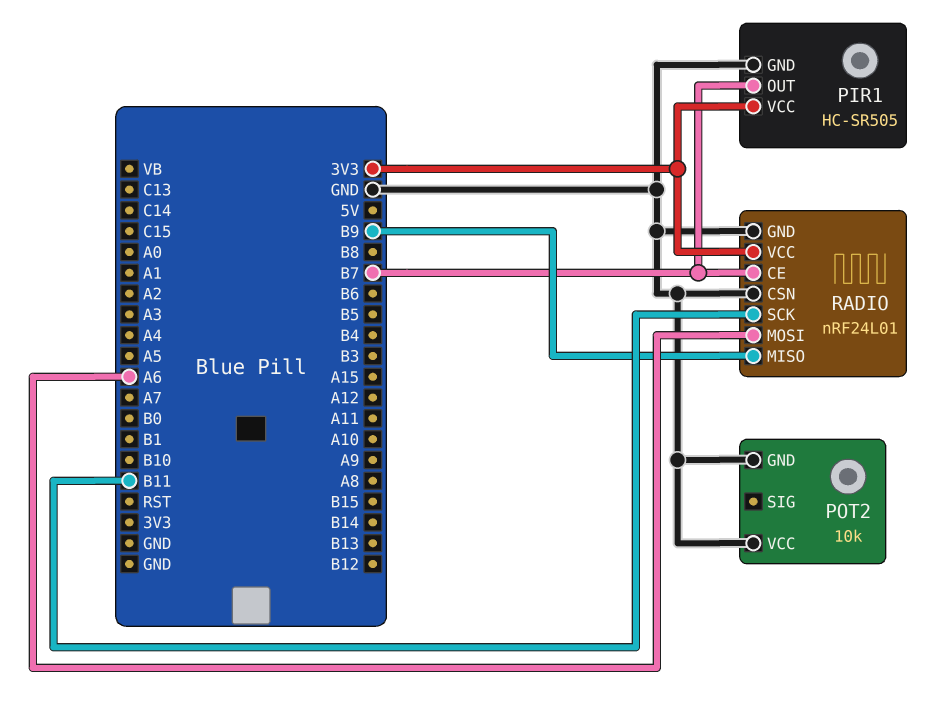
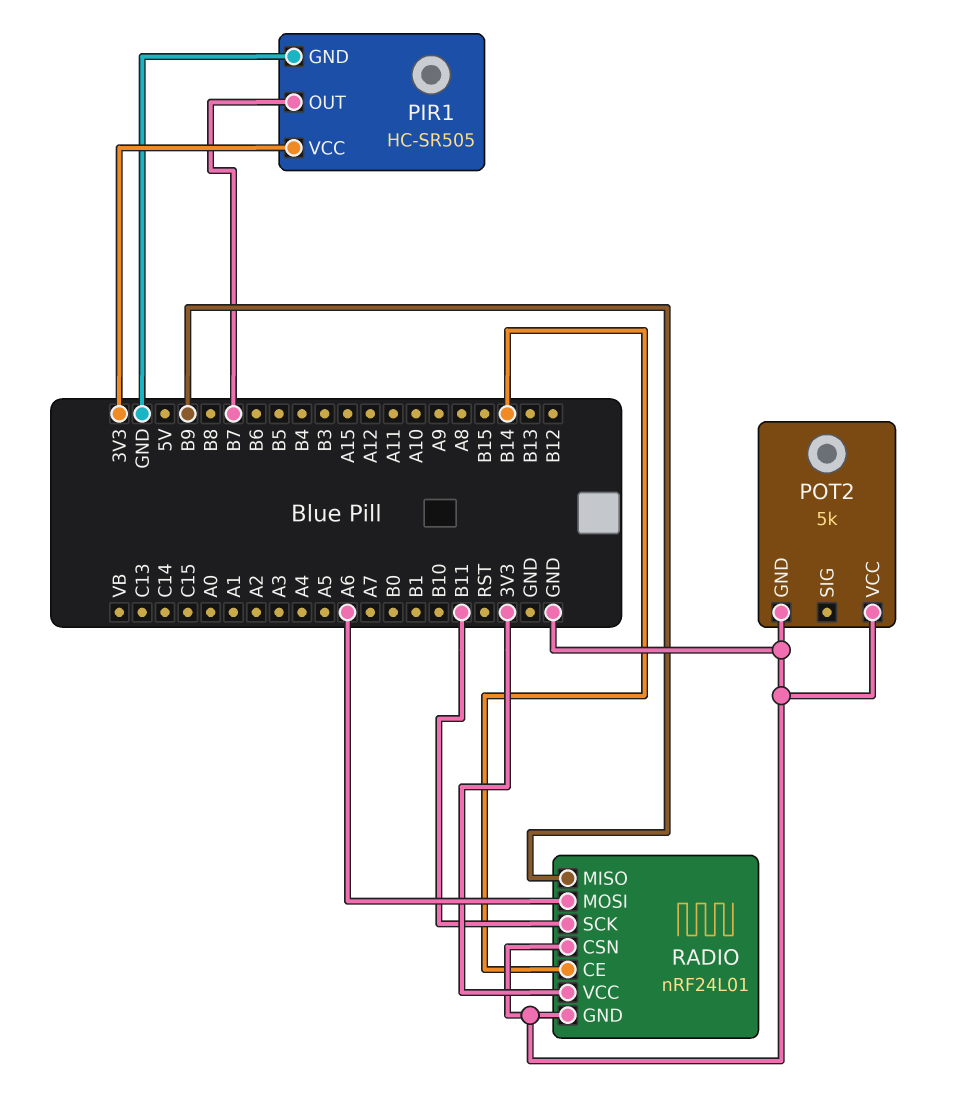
POT2: 10k -> 5k
RADIO pin CE: B7 -> B14

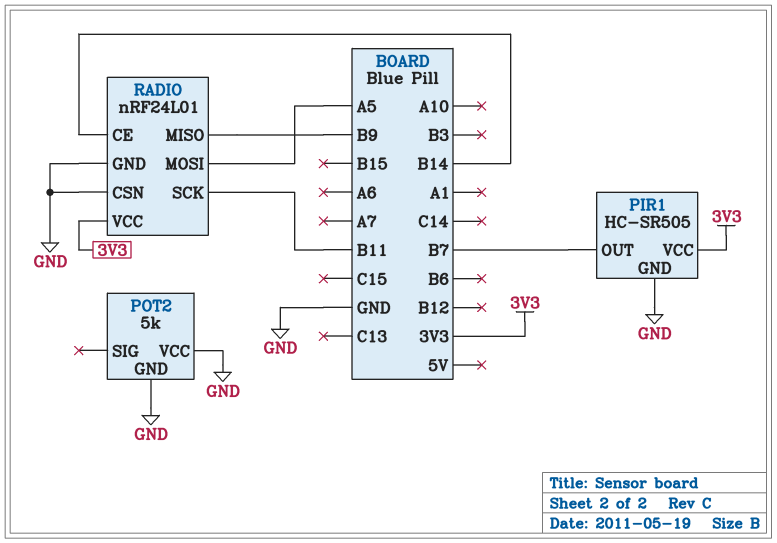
RADIO pin MOSI: A6 -> A5

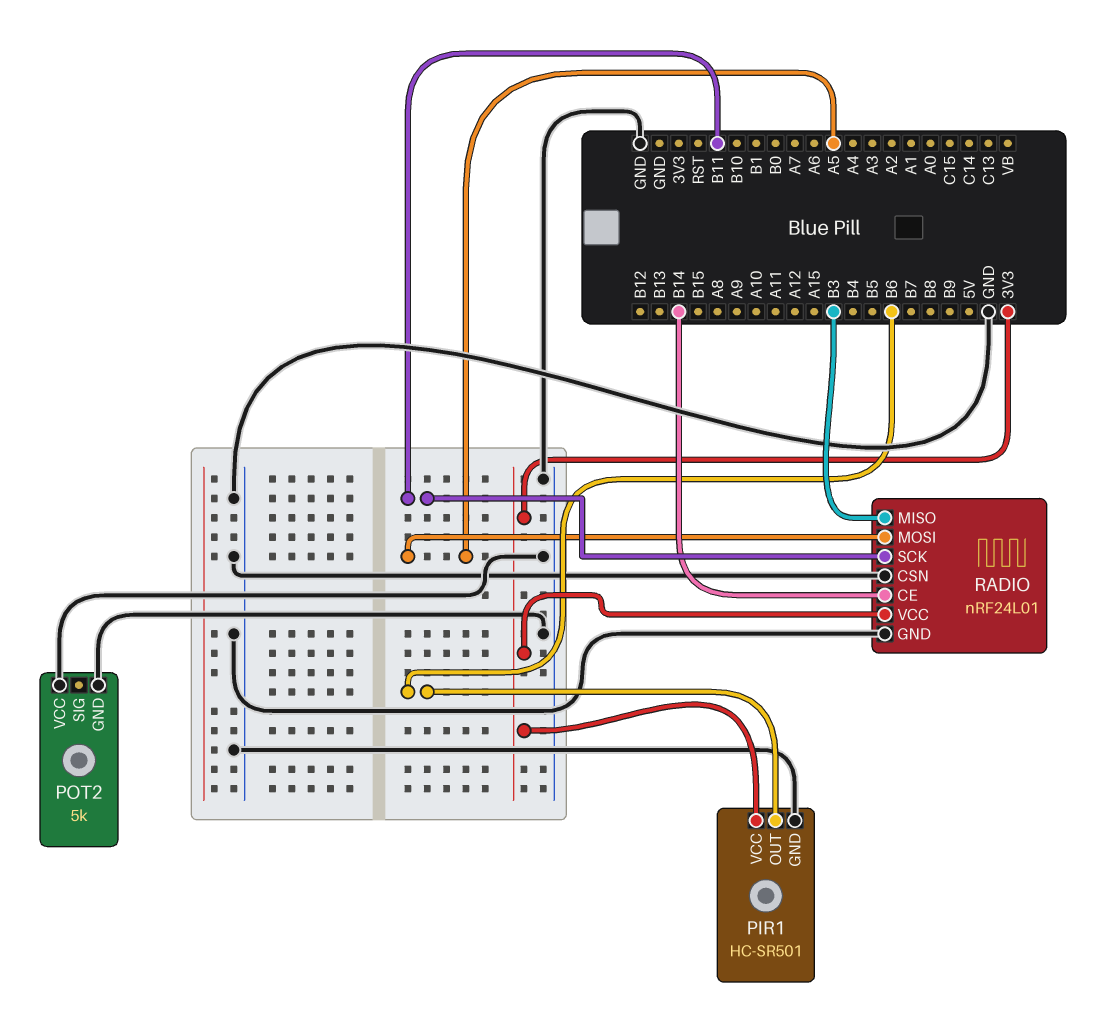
PIR1: HC-SR505 -> HC-SR501
PIR1 pin OUT: B7 -> B6
RADIO pin MISO: B9 -> B3

